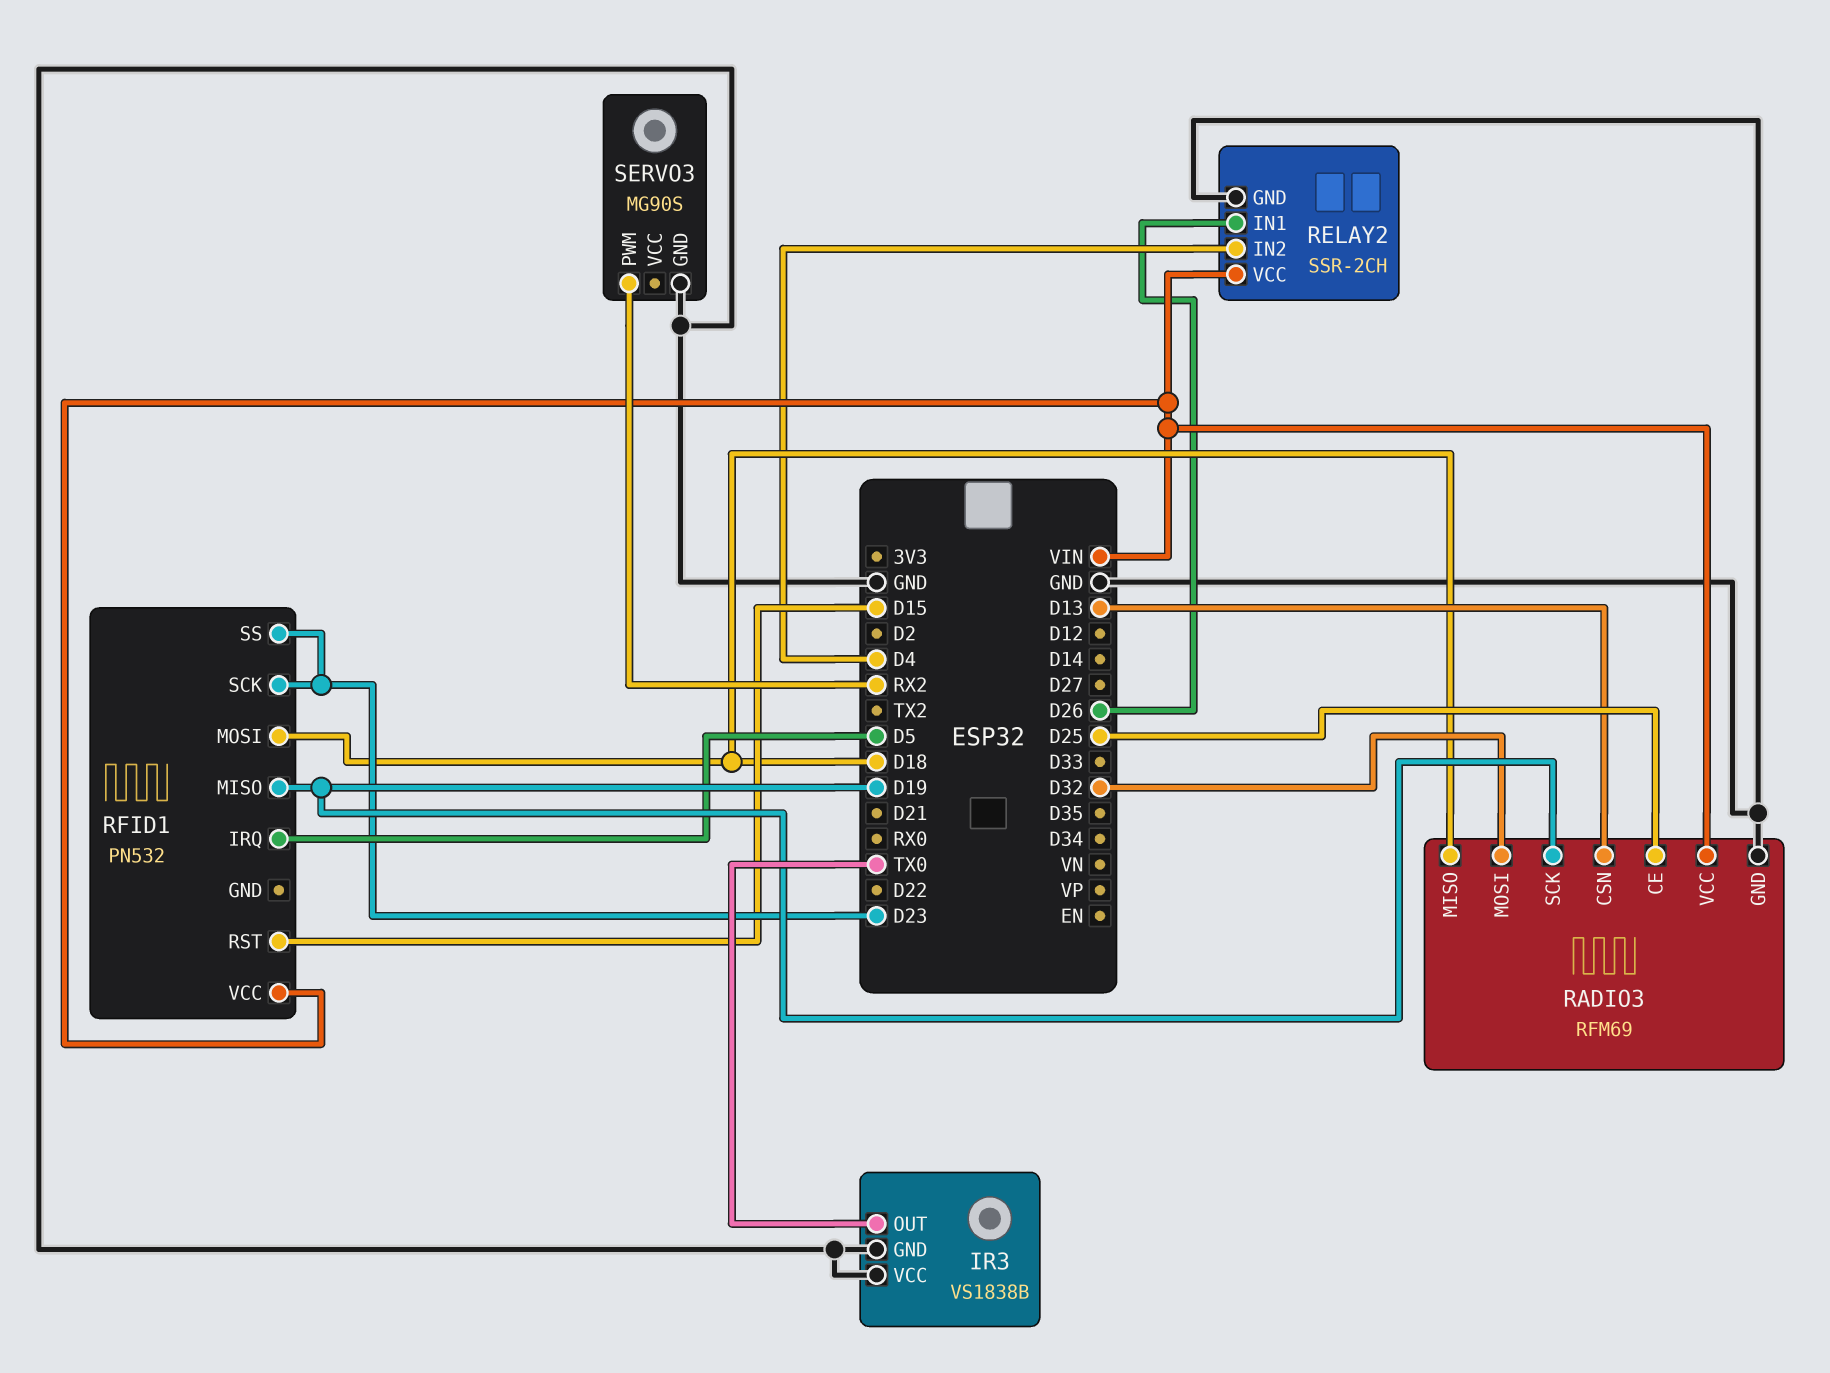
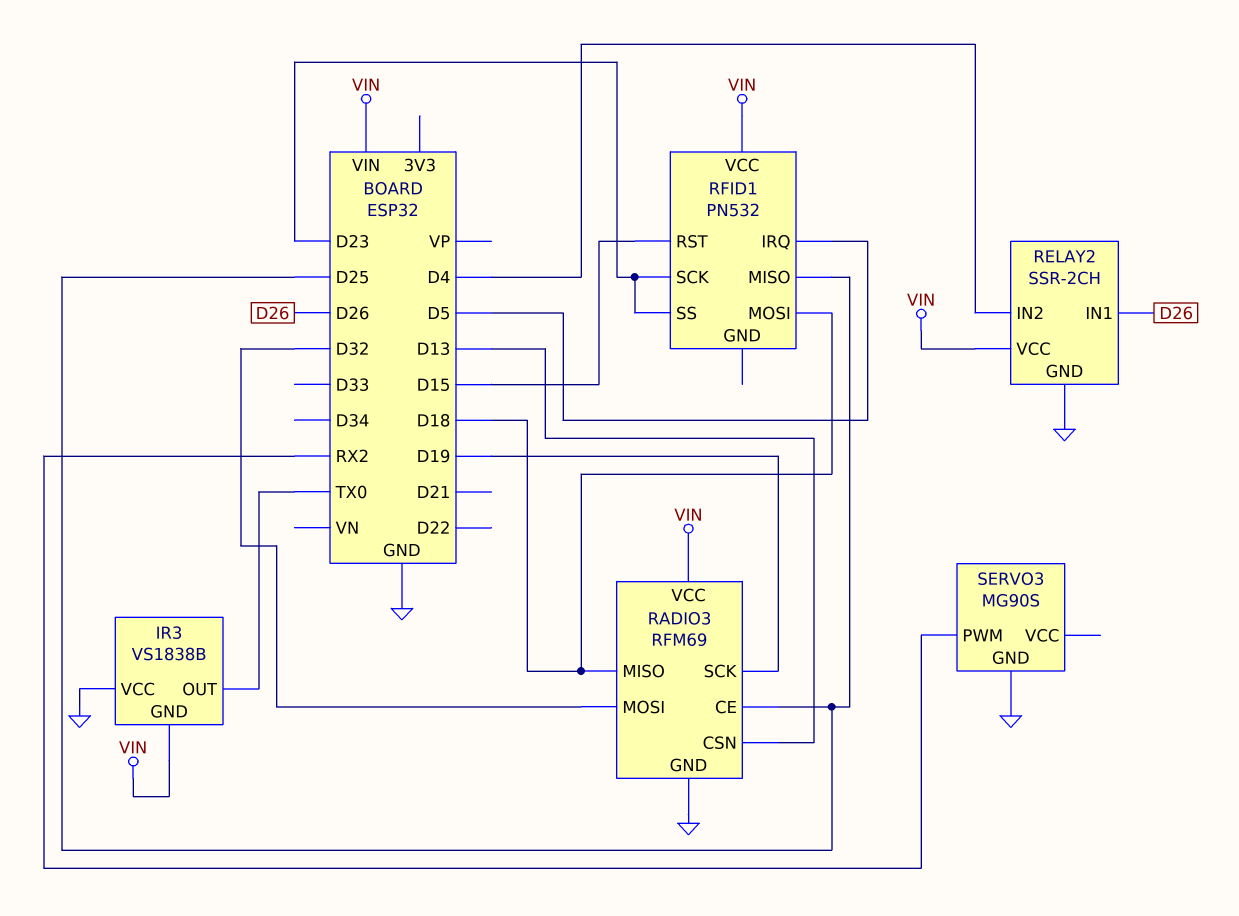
IR3 pin GND: GND -> VIN
RFID1 pin MISO: D19 -> D25

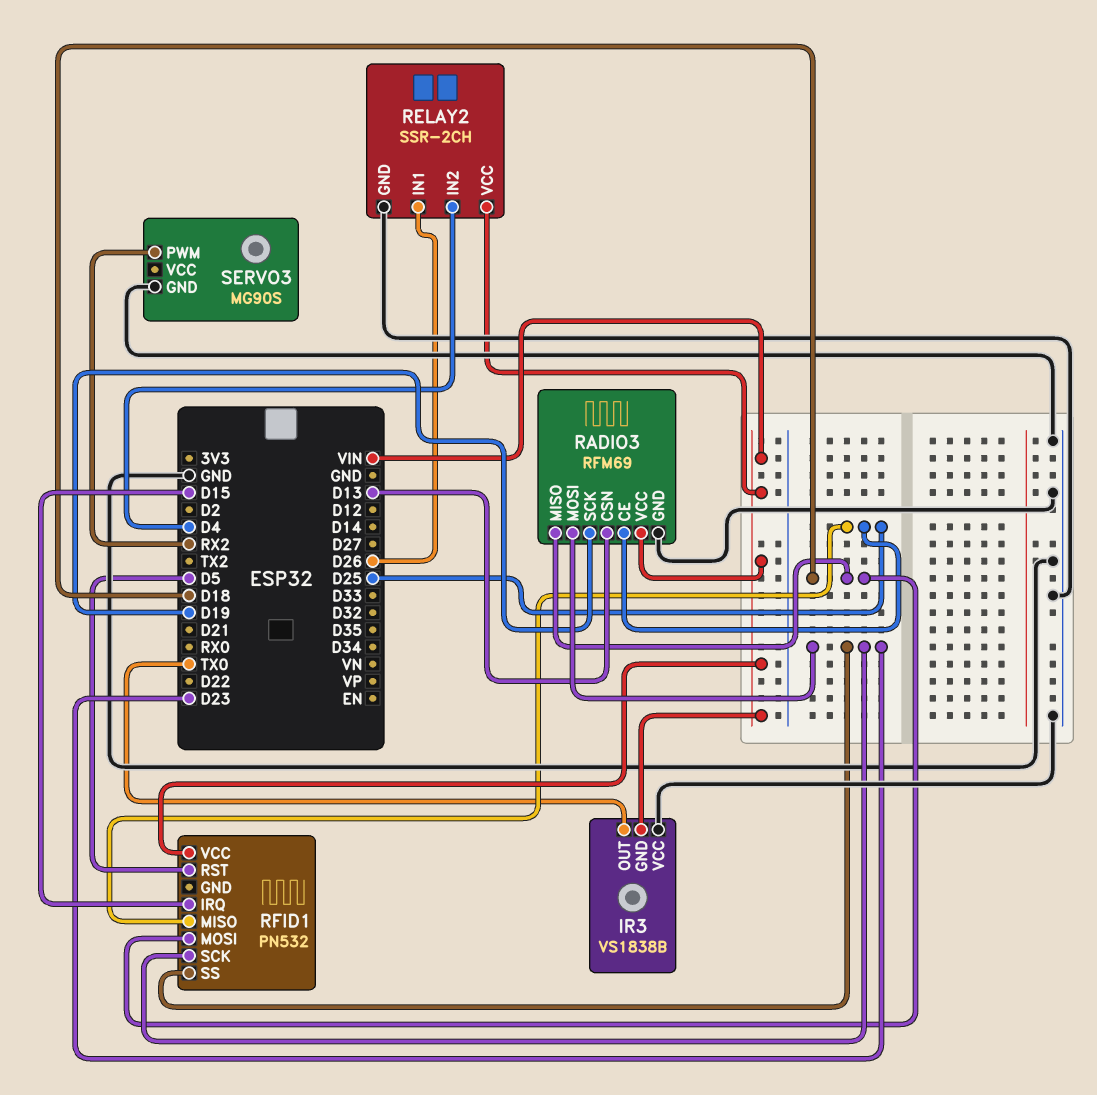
RADIO3 pin MOSI: D32 -> D23
RFID1 pin IRQ: D5 -> D15
RFID1 pin RST: D15 -> D5

